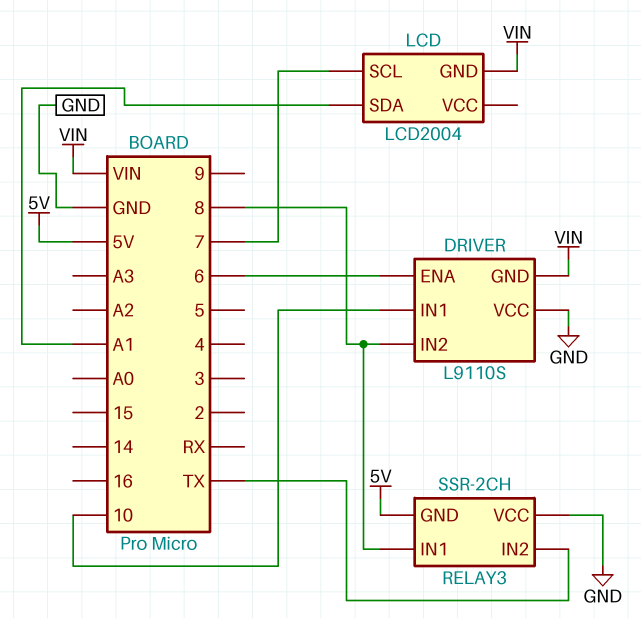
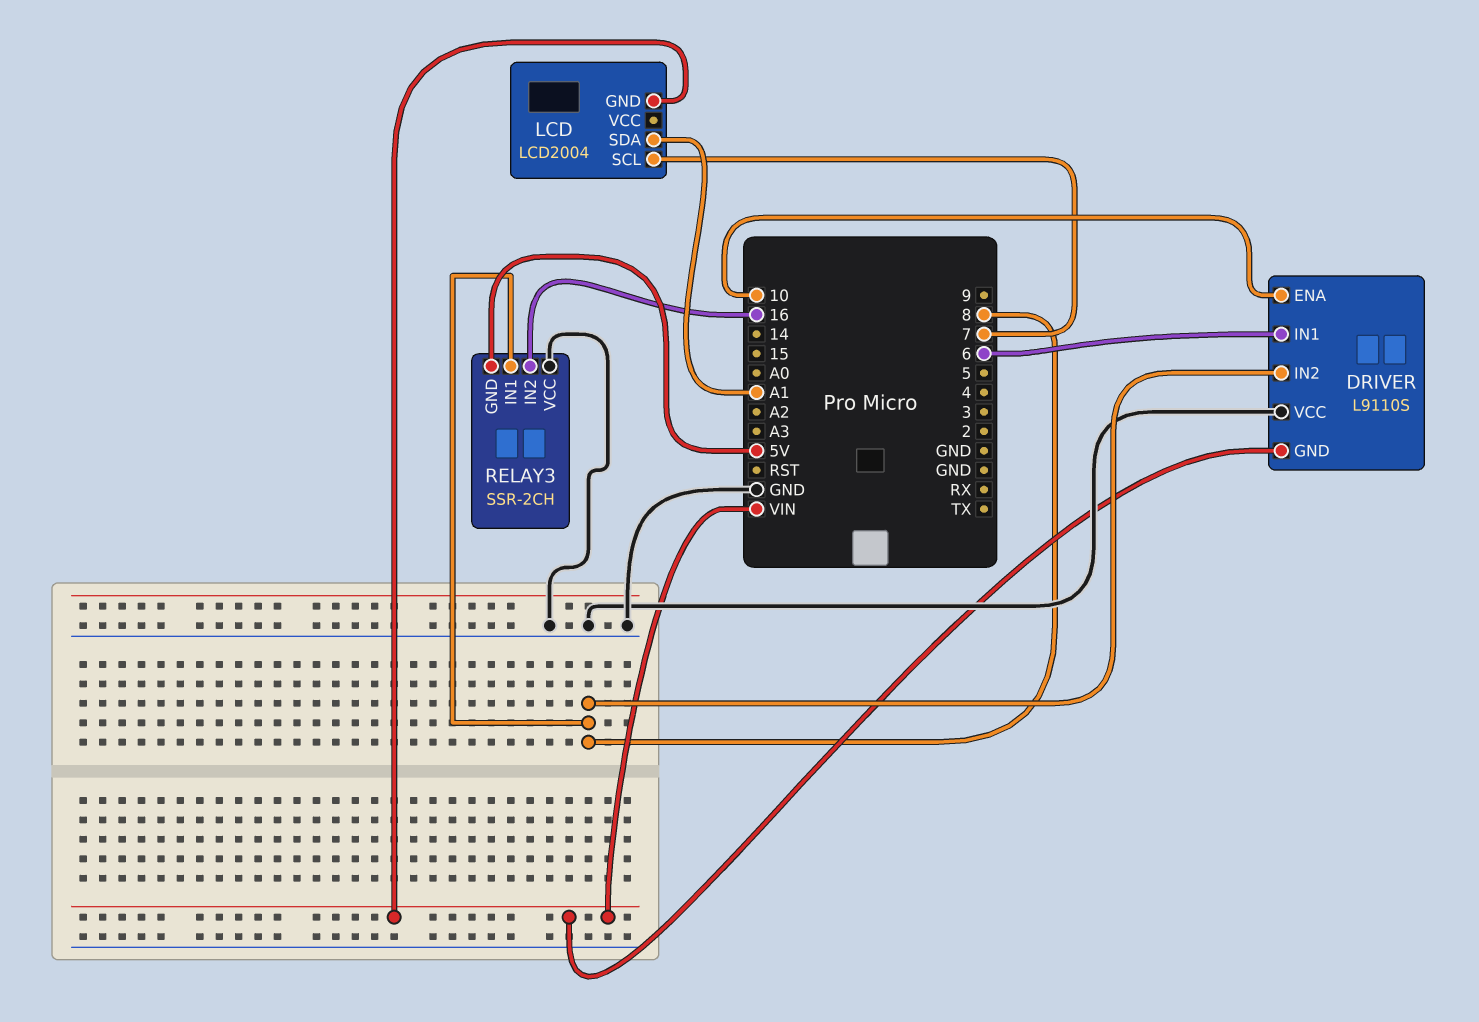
DRIVER pin ENA: 6 -> 10
DRIVER pin IN1: 10 -> 6
RELAY3 pin IN2: TX -> 16

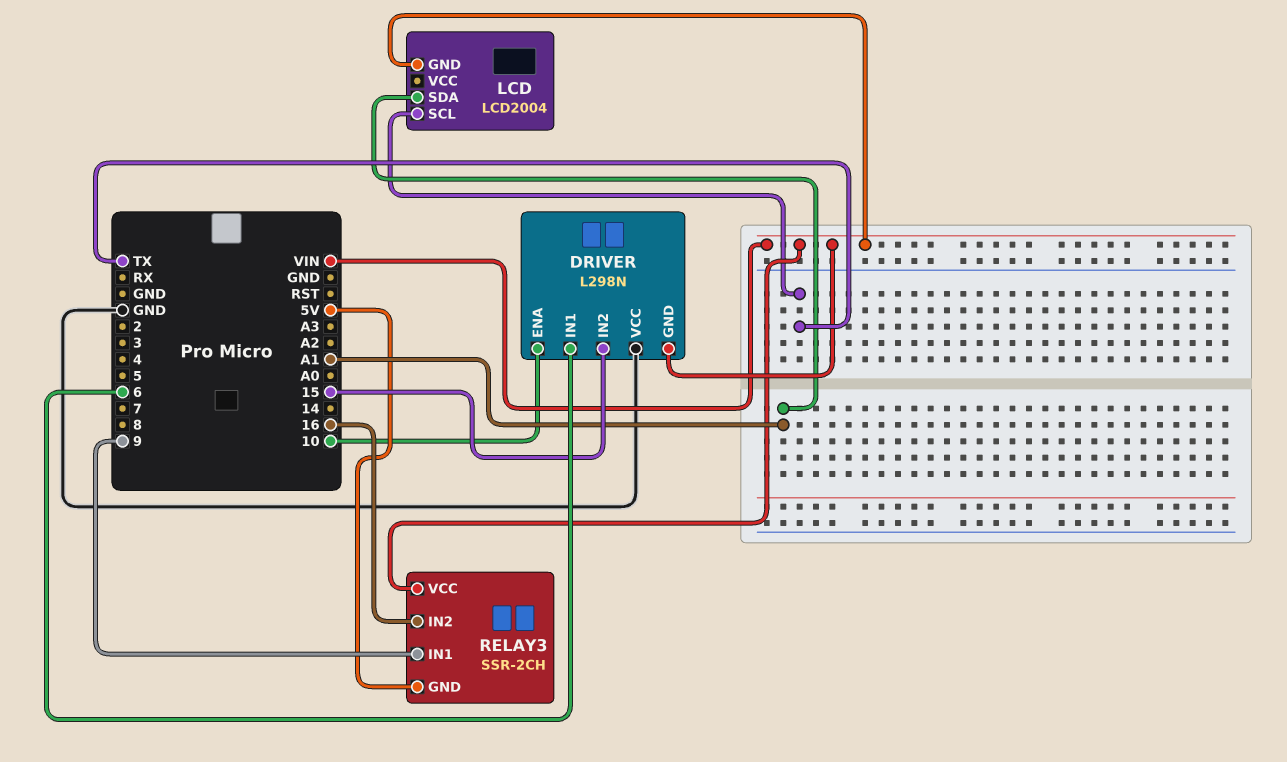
DRIVER: L9110S -> L298N
DRIVER pin IN2: 8 -> 15
LCD pin SCL: 7 -> TX
RELAY3 pin IN1: 8 -> 9
RELAY3 pin VCC: GND -> VIN

